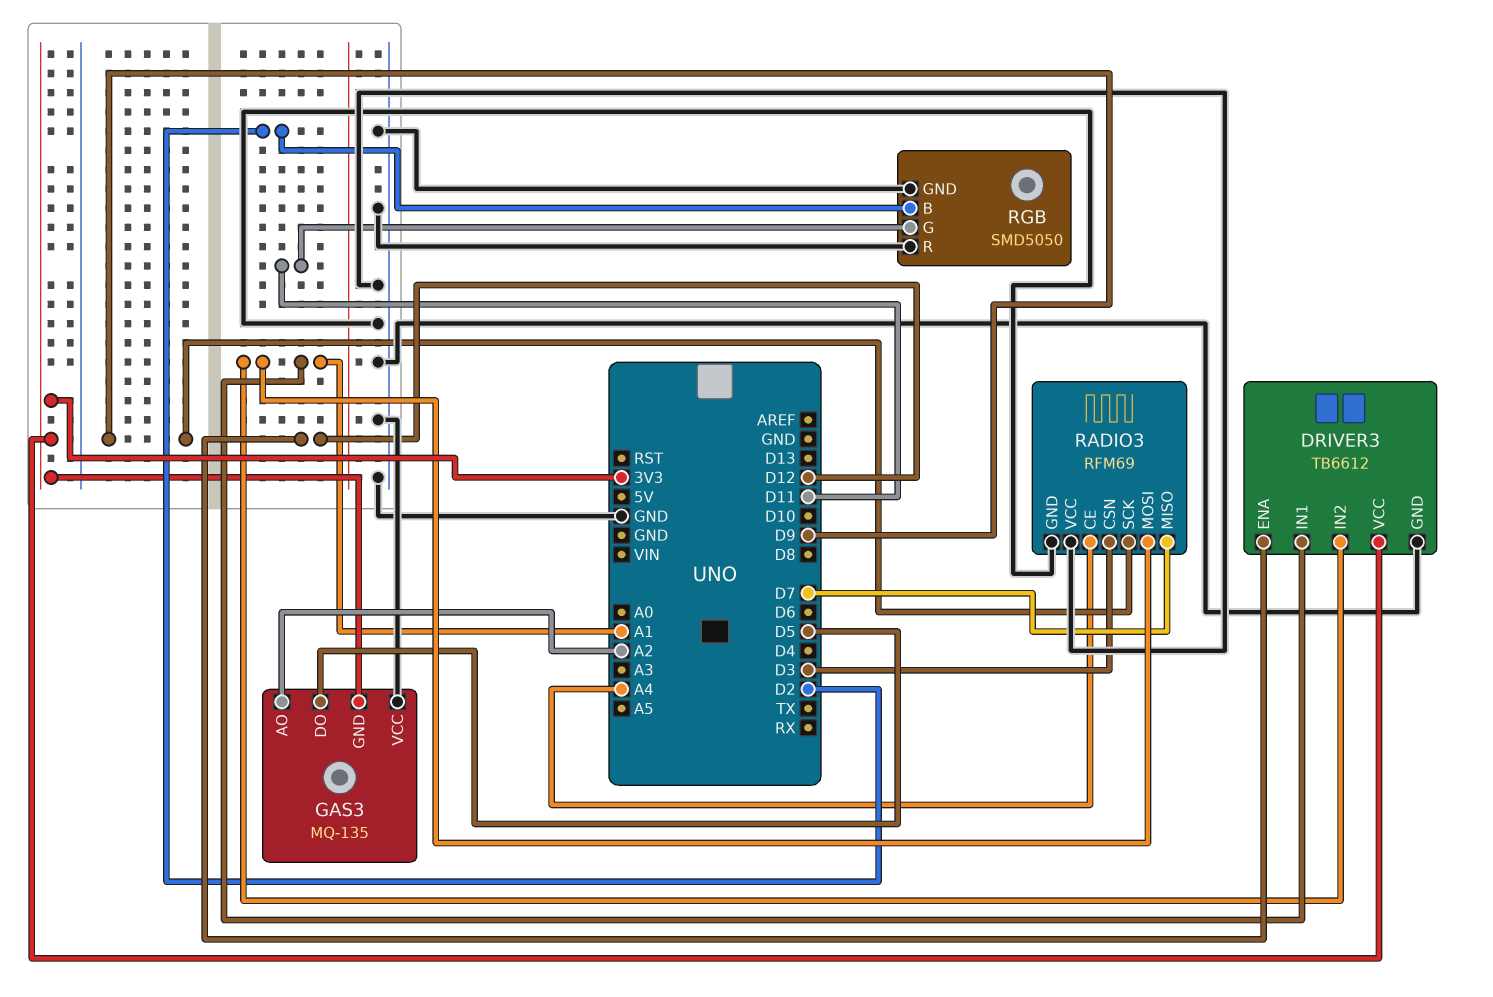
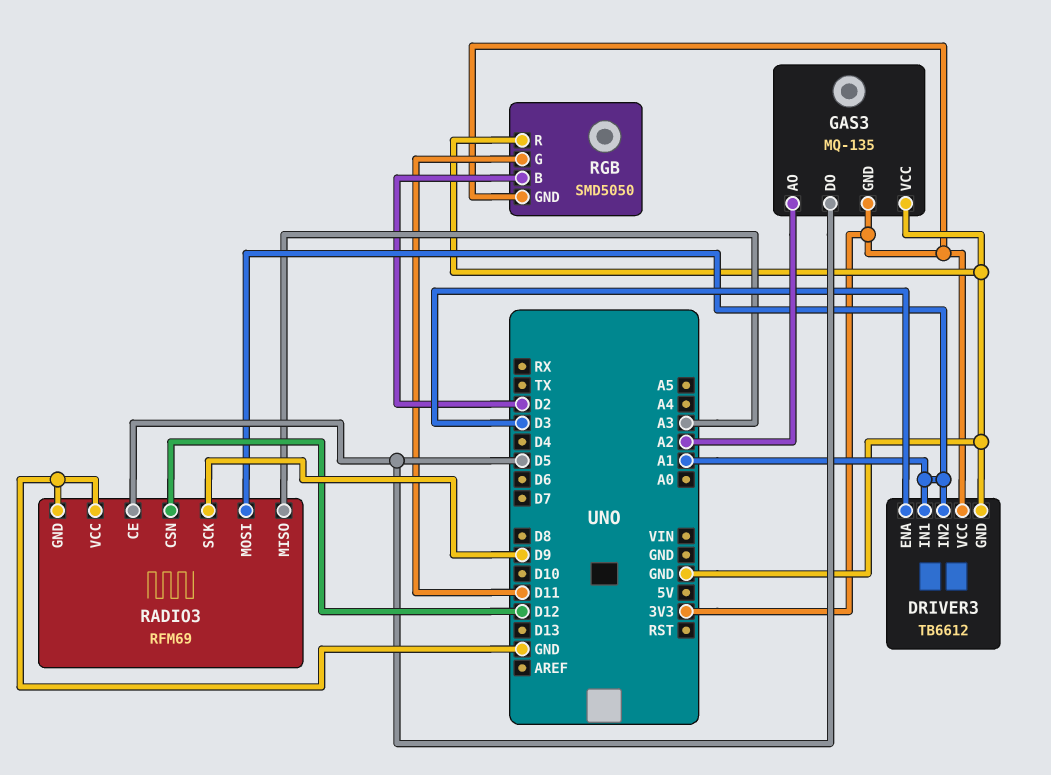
DRIVER3 pin ENA: D12 -> D3
RADIO3 pin CE: A4 -> D5
RADIO3 pin CSN: D3 -> D12
RADIO3 pin MISO: D7 -> A3
RGB pin GND: GND -> 3V3

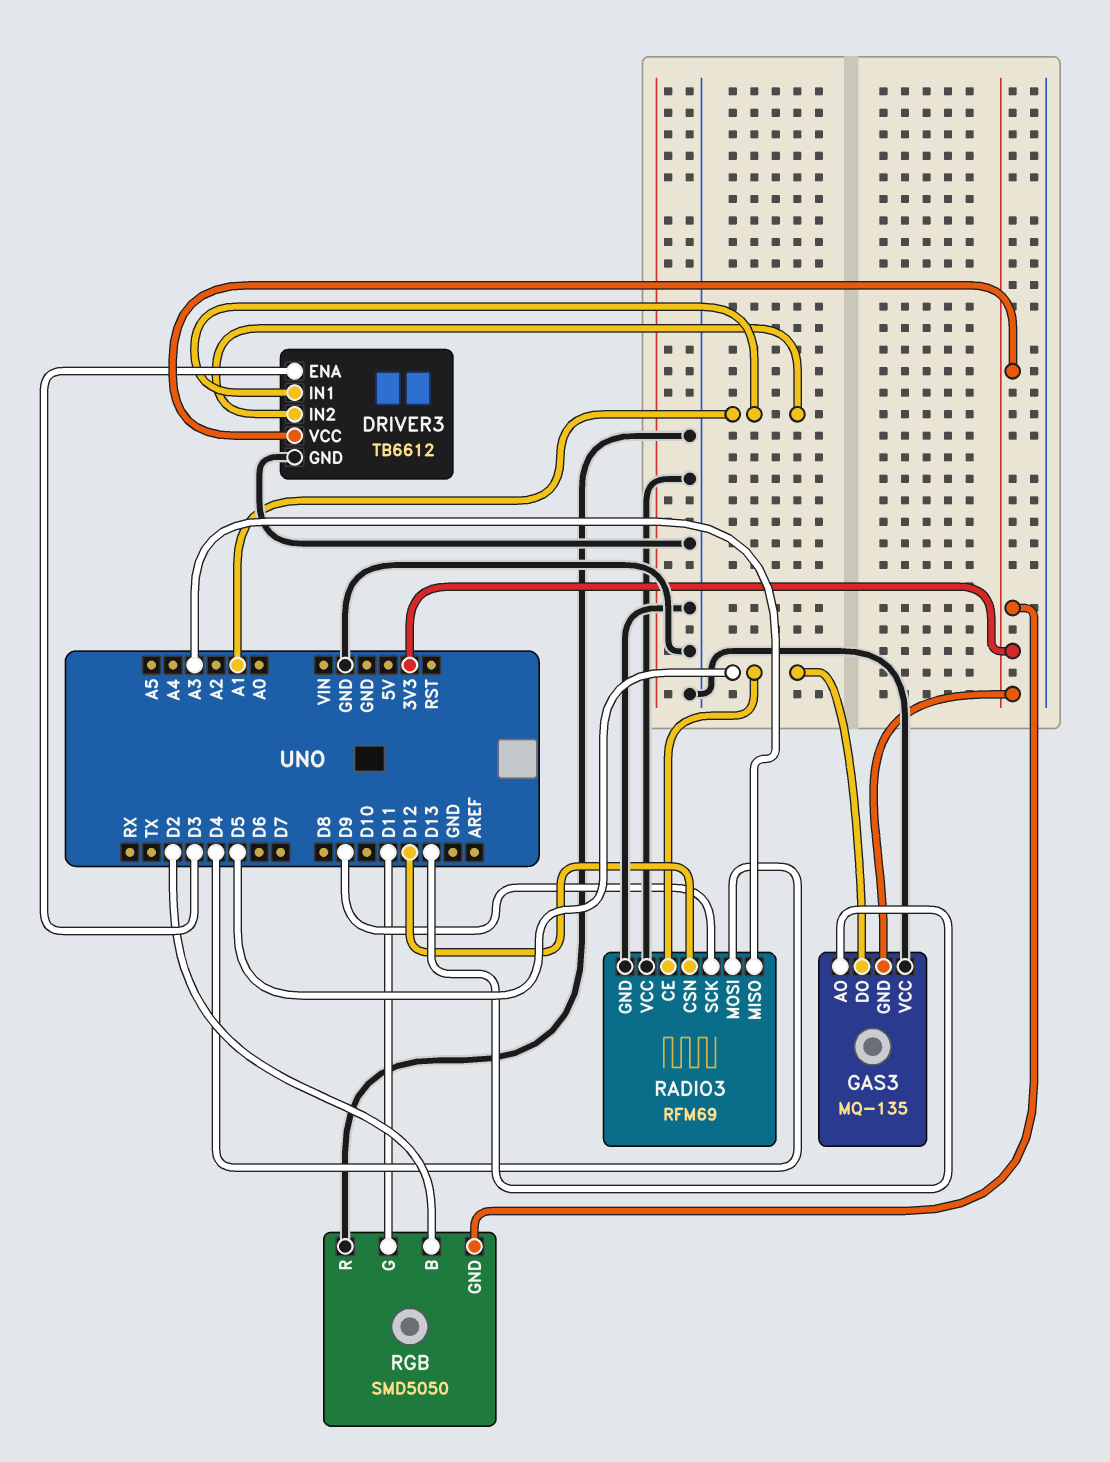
GAS3 pin AO: A2 -> D13
RADIO3 pin MOSI: A1 -> D4

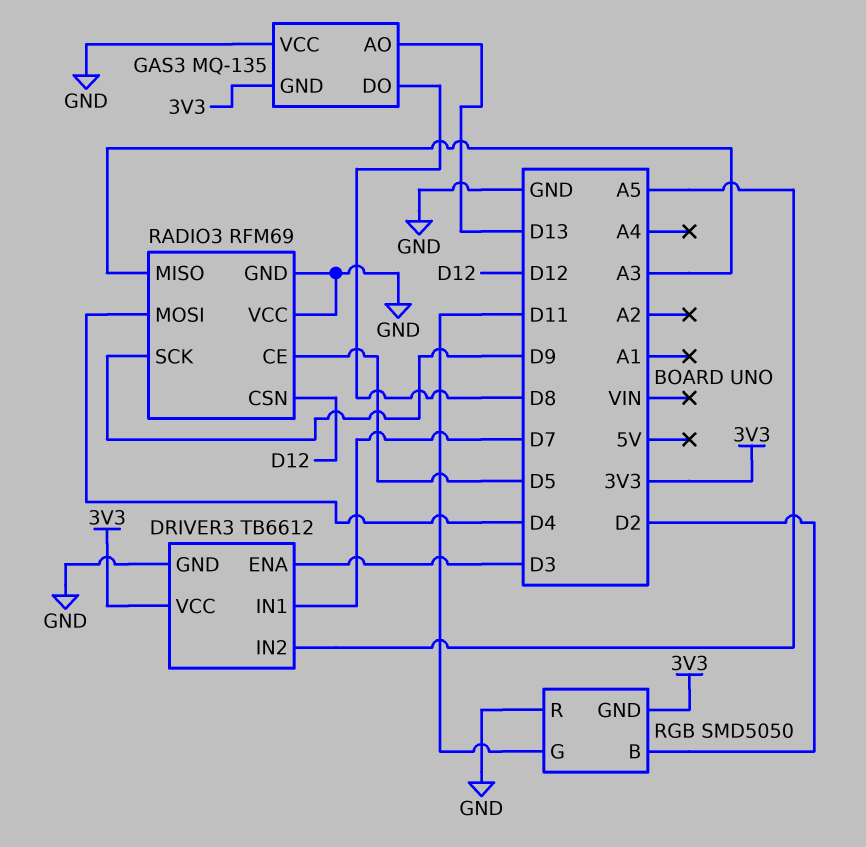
DRIVER3 pin IN1: A1 -> D7
DRIVER3 pin IN2: A1 -> A5
GAS3 pin DO: D5 -> D8

